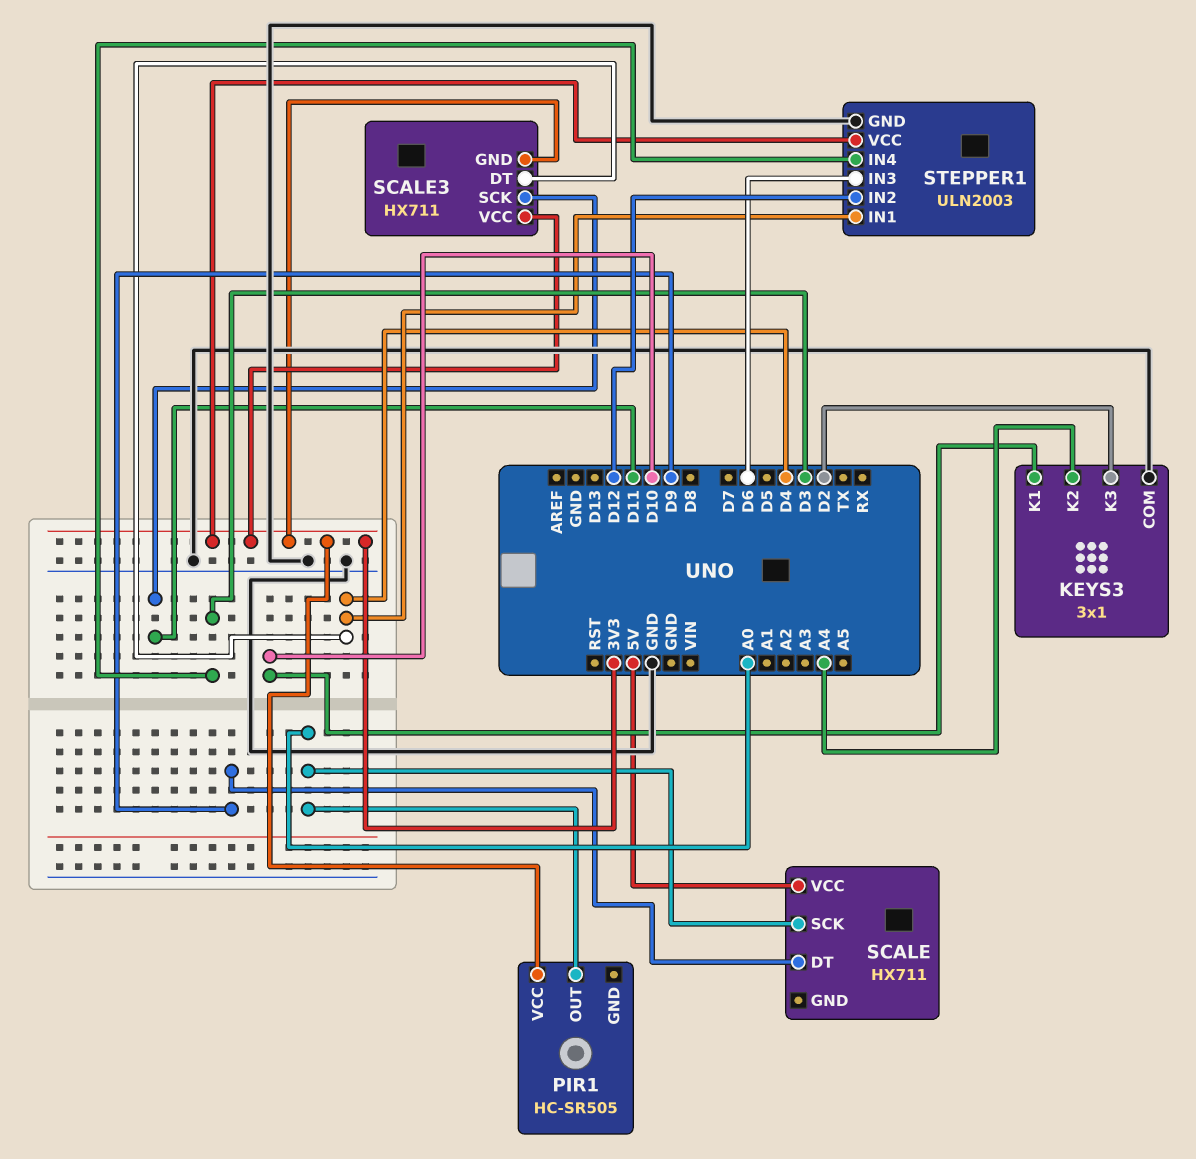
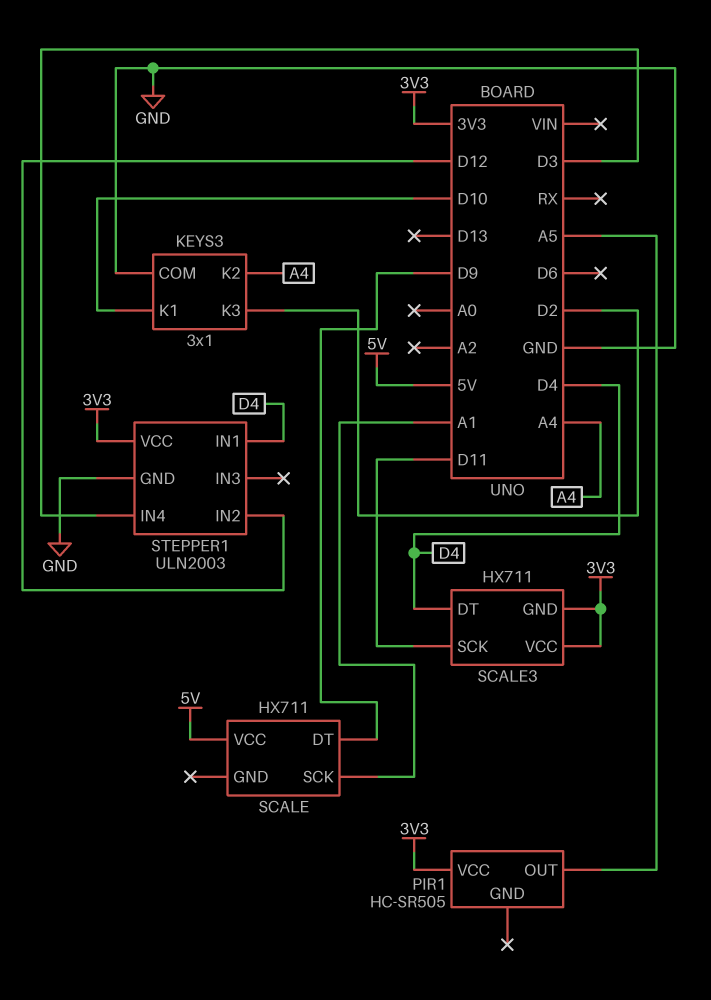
PIR1 pin OUT: A0 -> A5
SCALE pin SCK: A0 -> A1
STEPPER1 pin IN3: D6 -> none

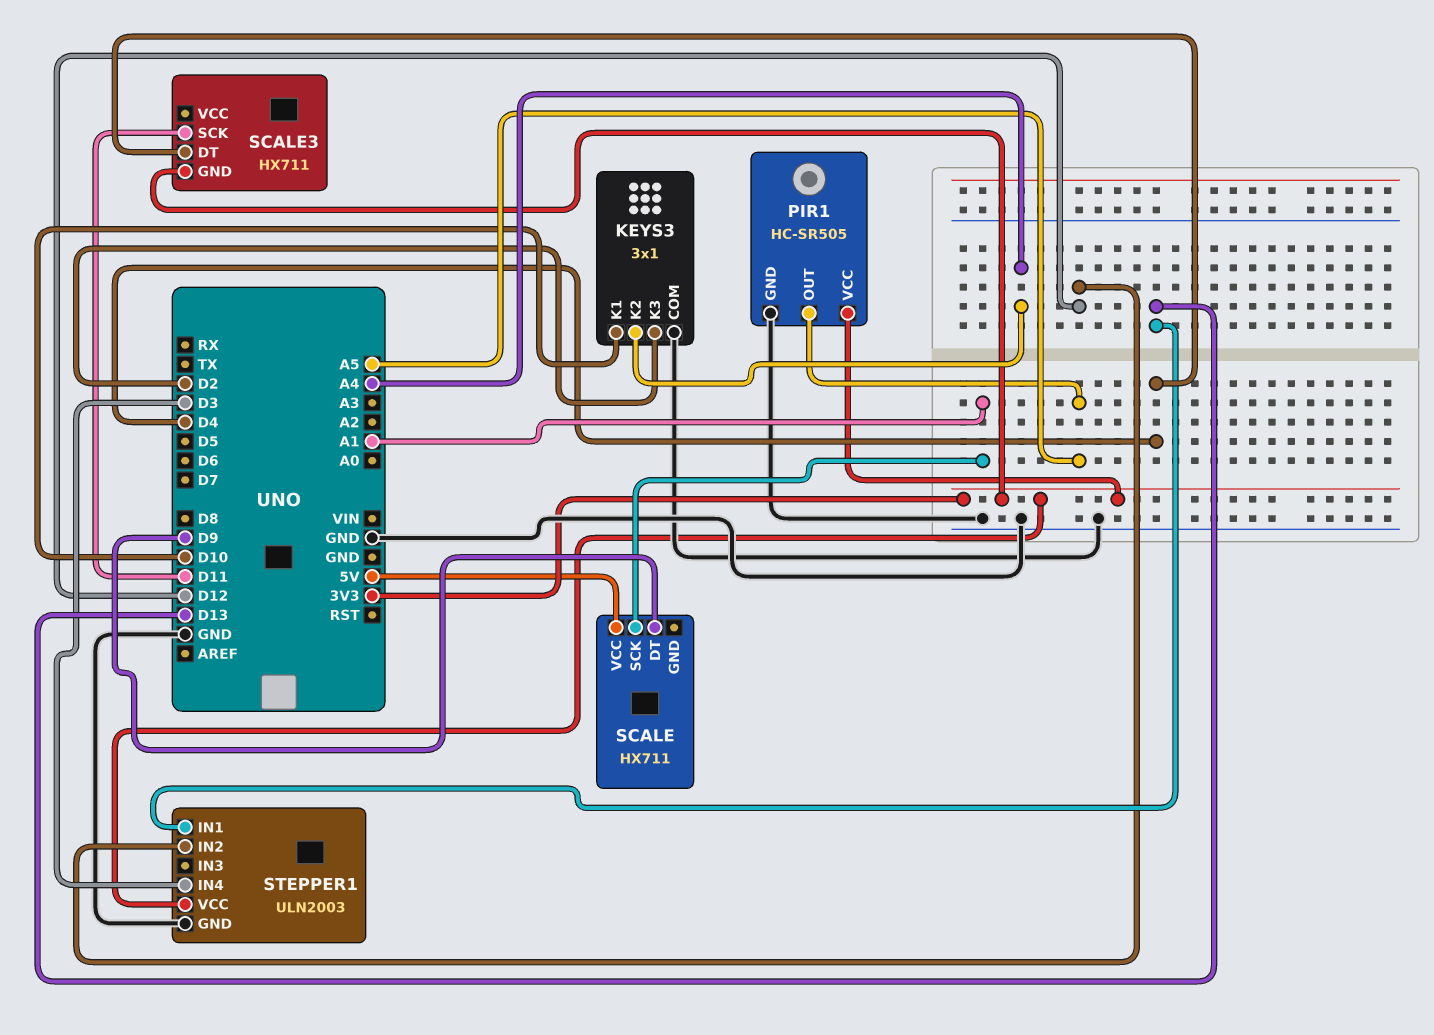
PIR1 pin GND: none -> GND
SCALE3 pin VCC: 3V3 -> none
STEPPER1 pin IN1: D4 -> D13

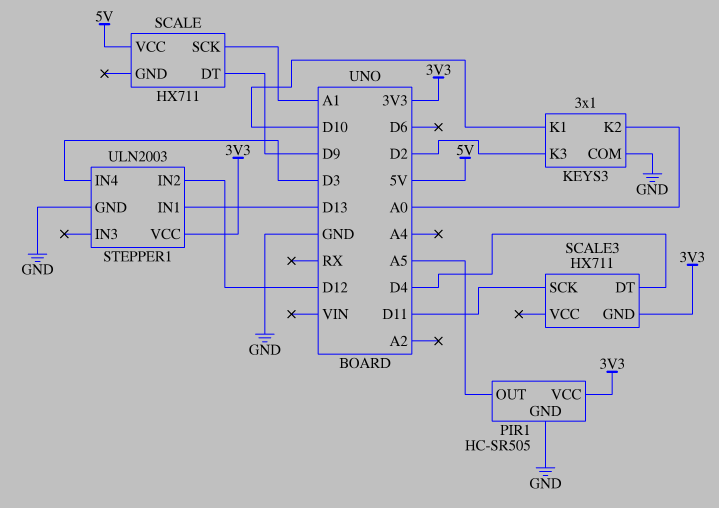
KEYS3 pin K2: A4 -> A0

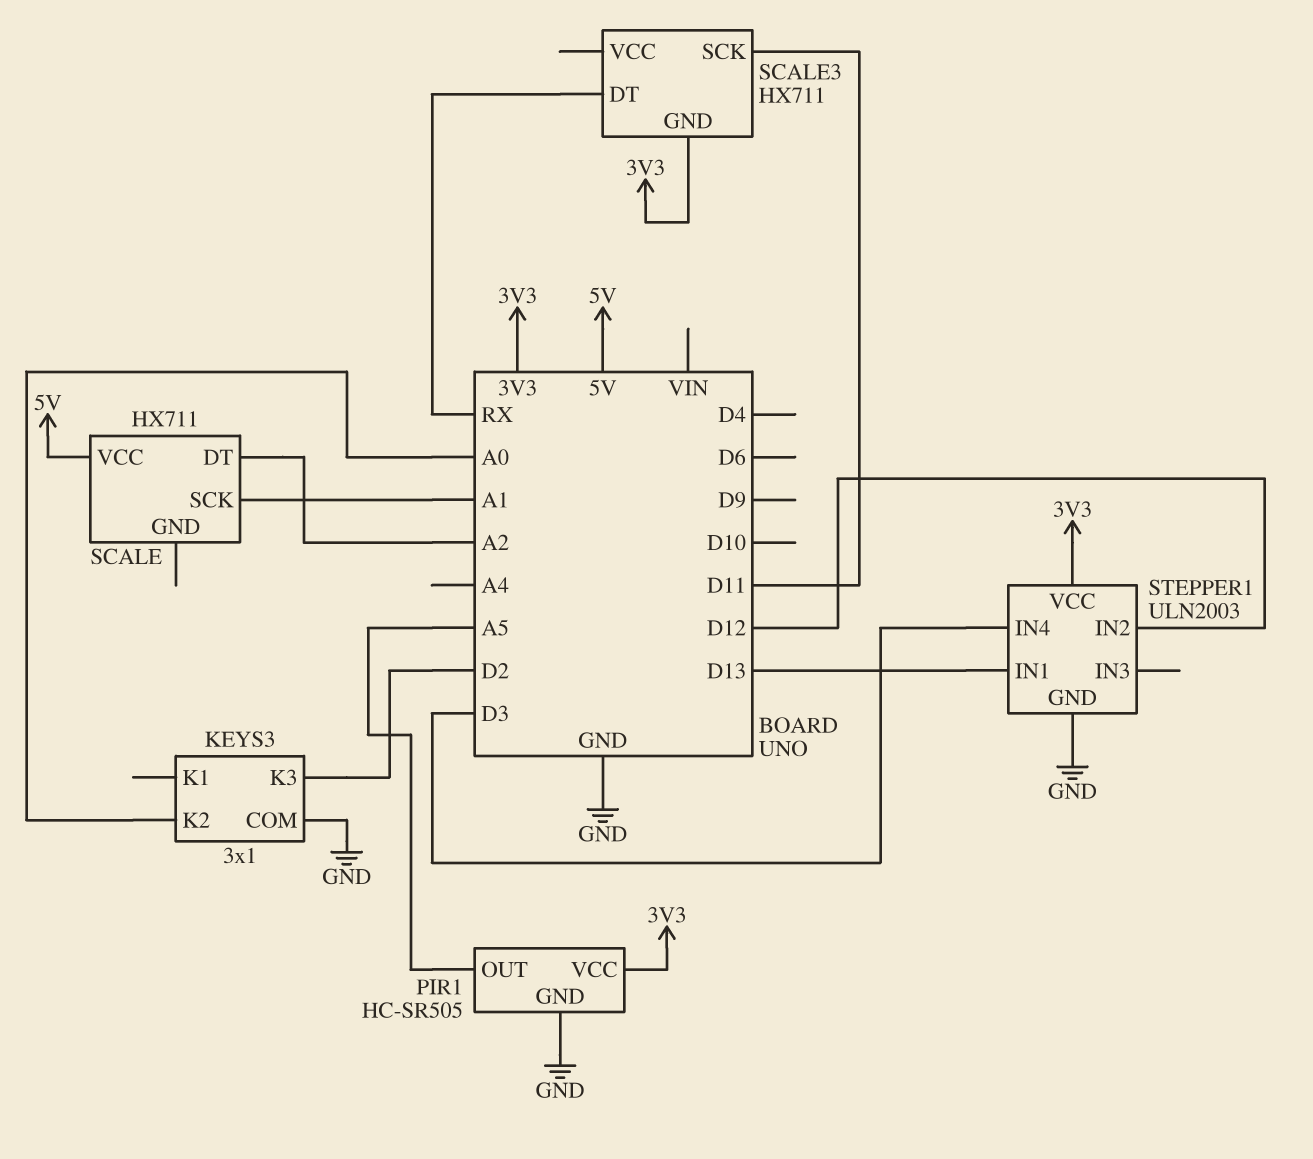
KEYS3 pin K1: D10 -> none
SCALE pin DT: D9 -> A2
SCALE3 pin DT: D4 -> RX

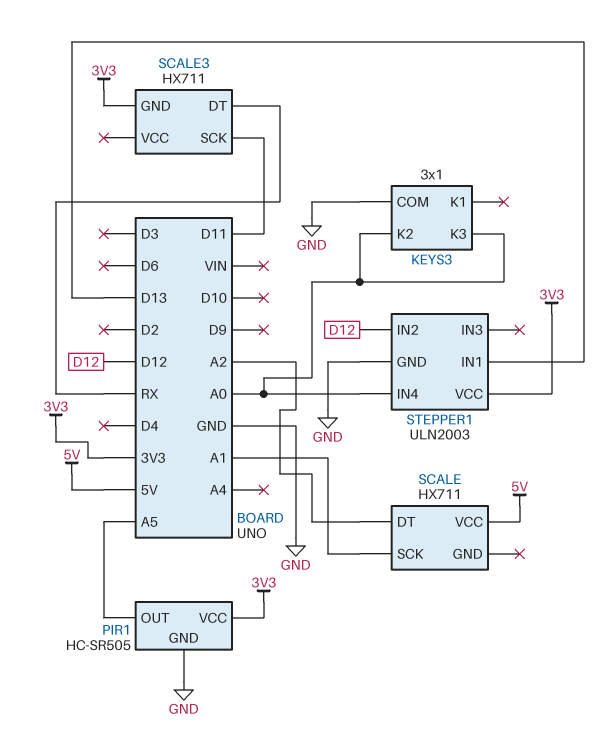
KEYS3 pin K3: D2 -> A0
STEPPER1 pin IN4: D3 -> A0

